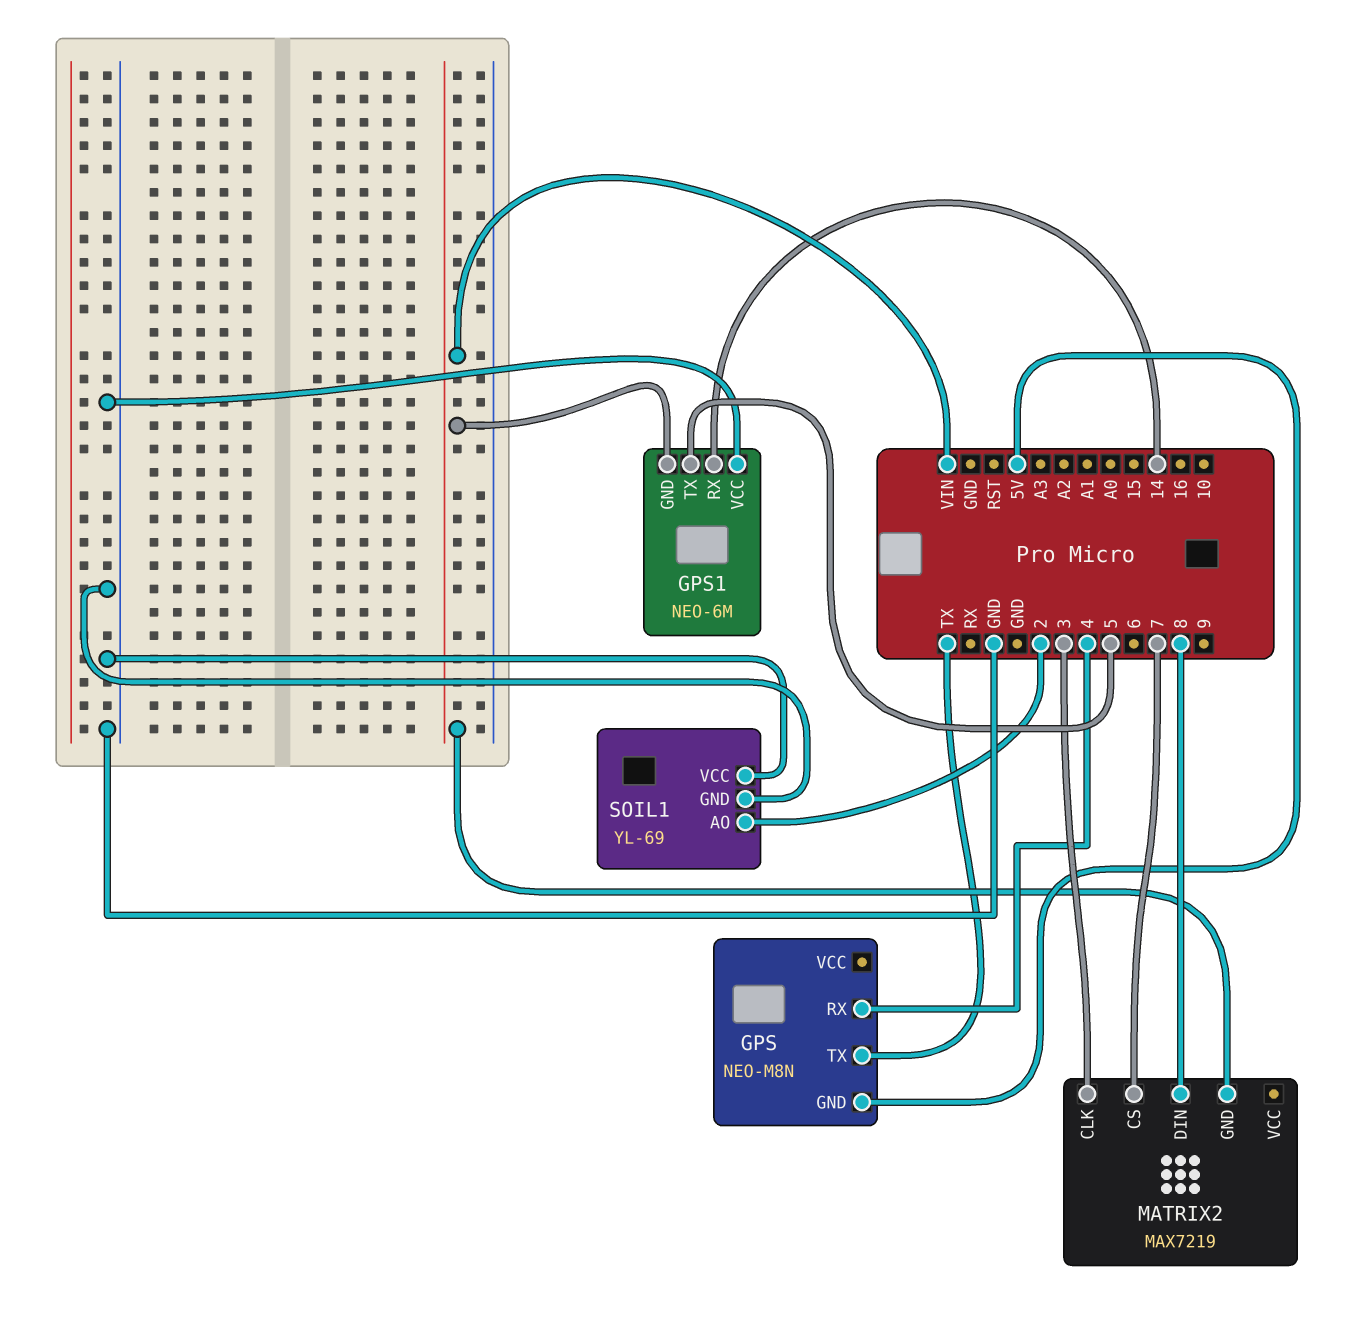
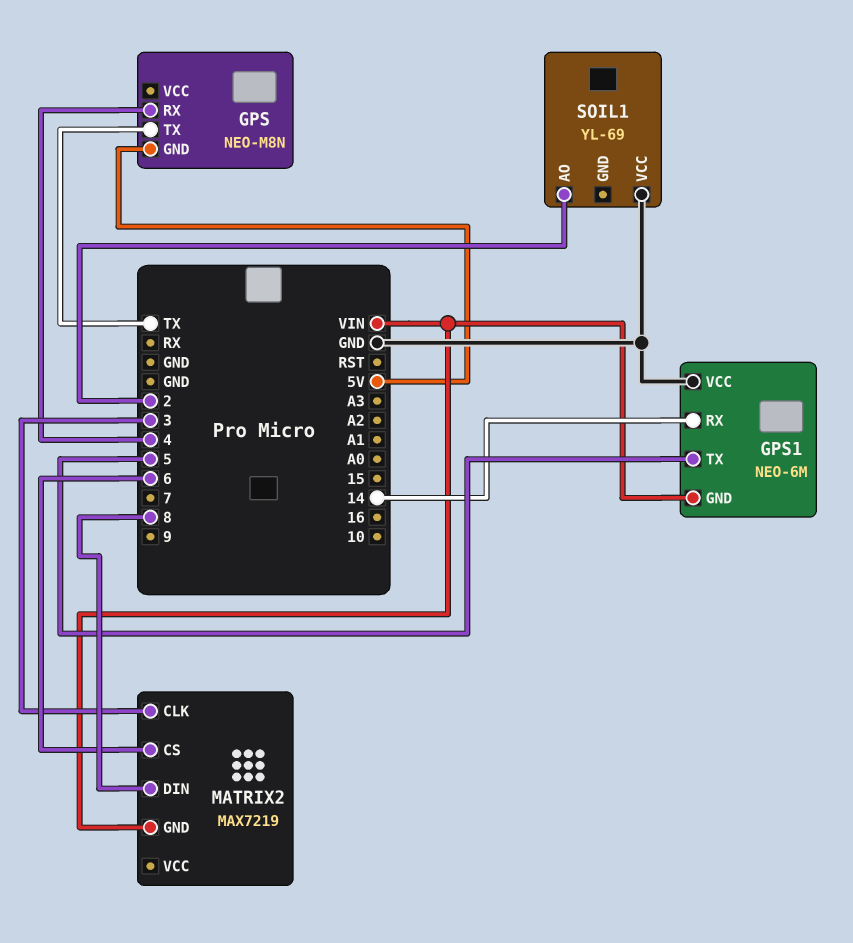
MATRIX2 pin CS: 7 -> 6
SOIL1 pin GND: GND -> none

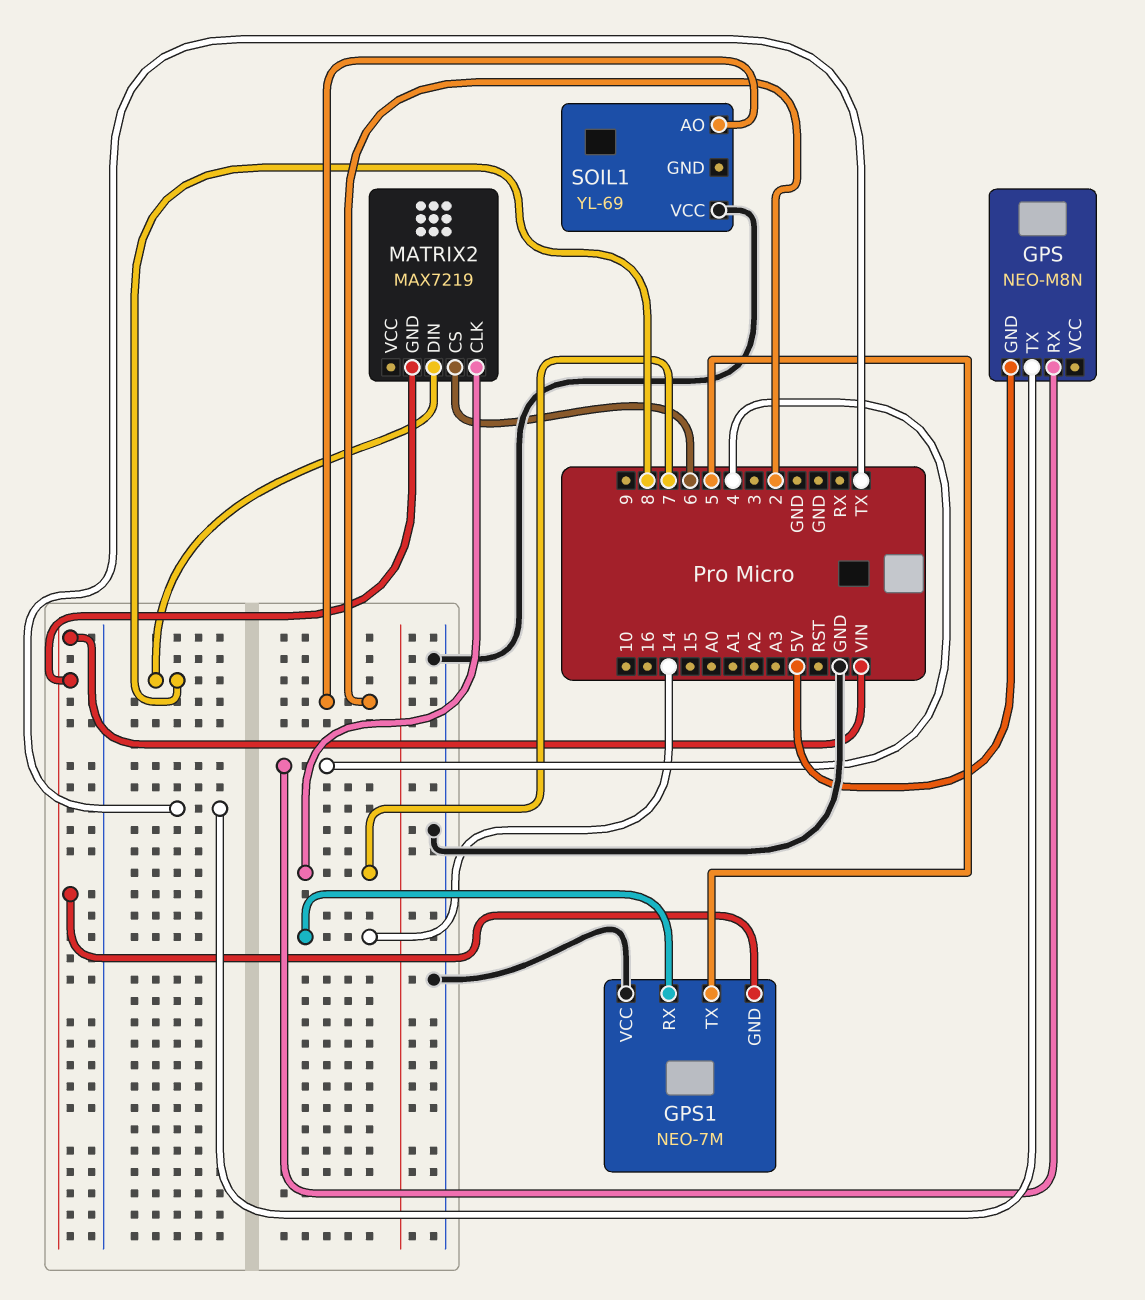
GPS1: NEO-6M -> NEO-7M
MATRIX2 pin CLK: 3 -> 7

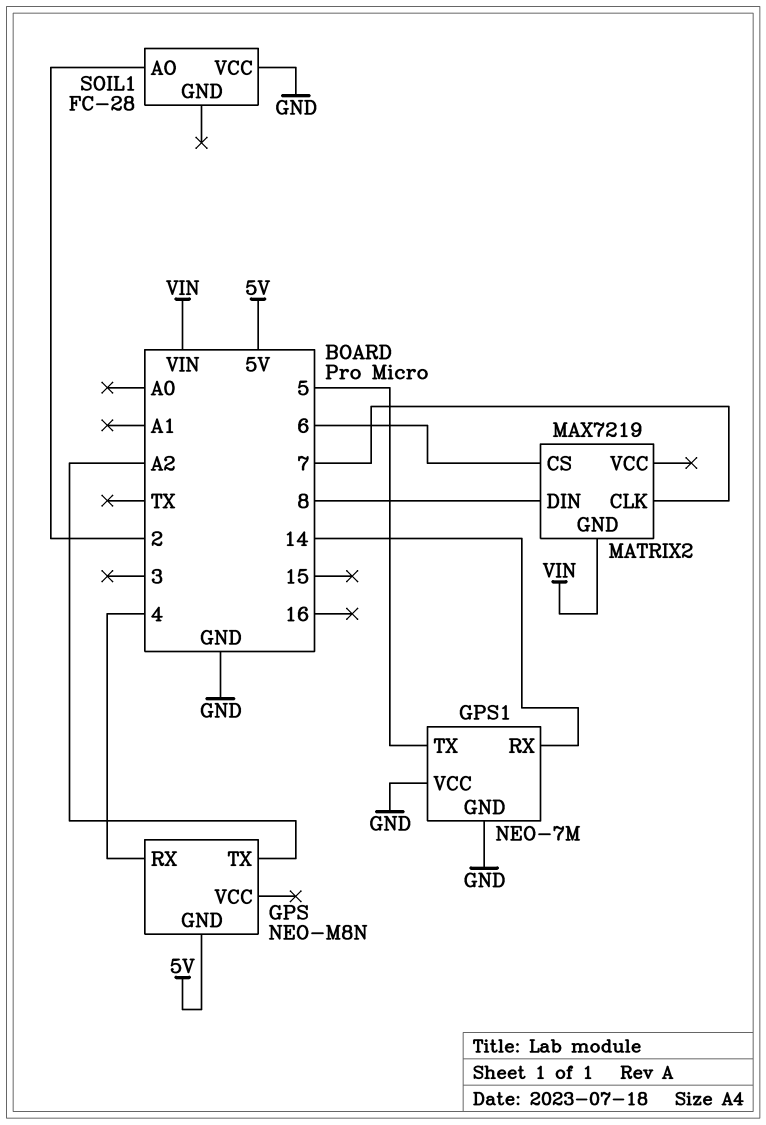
GPS pin TX: TX -> A2
GPS1 pin GND: VIN -> GND
SOIL1: YL-69 -> FC-28

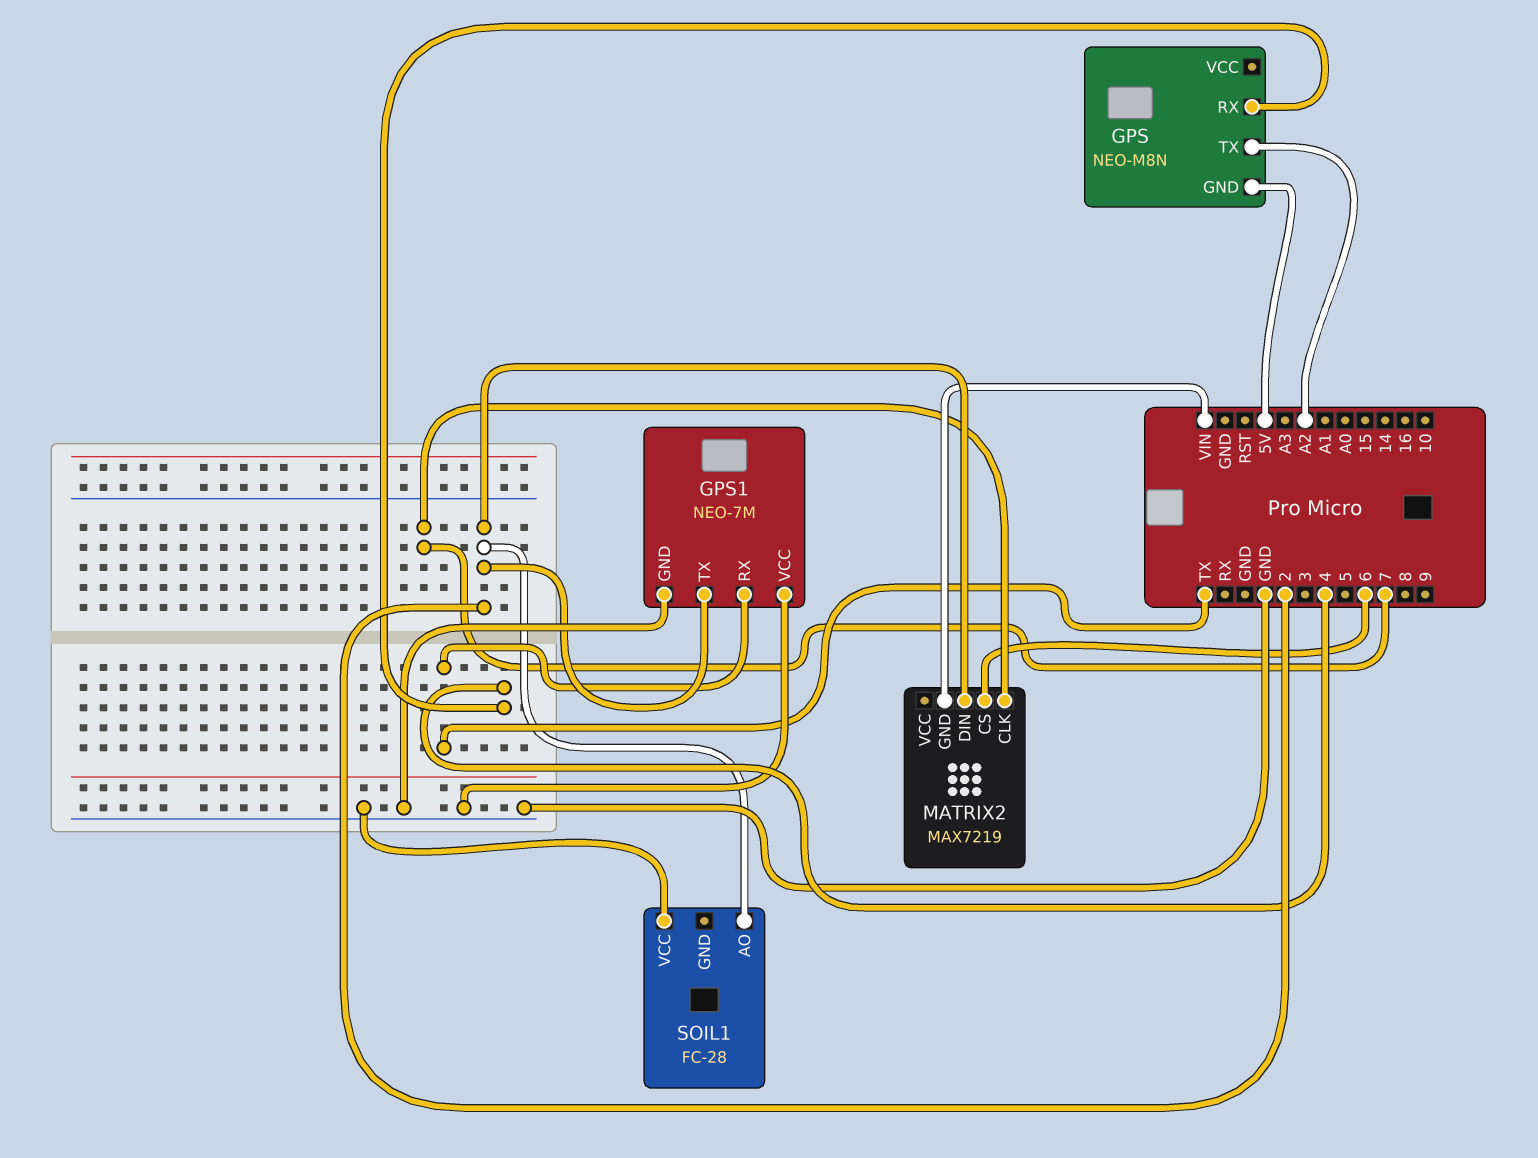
GPS1 pin RX: 14 -> TX
GPS1 pin TX: 5 -> 2
MATRIX2 pin DIN: 8 -> 2

